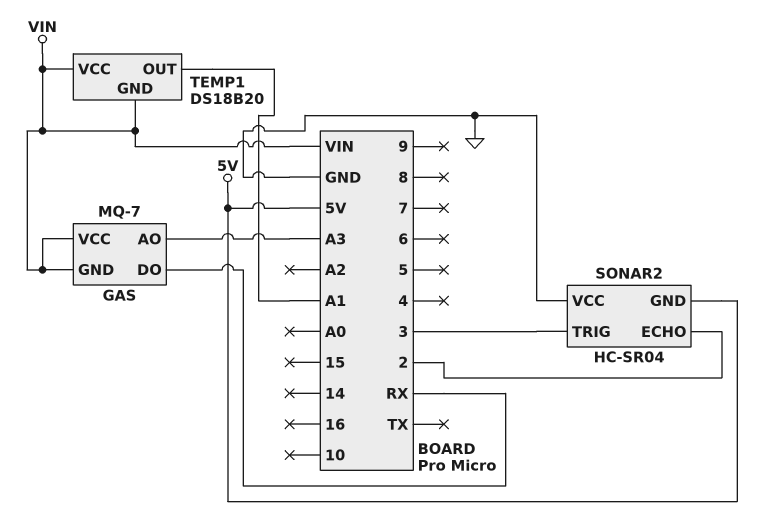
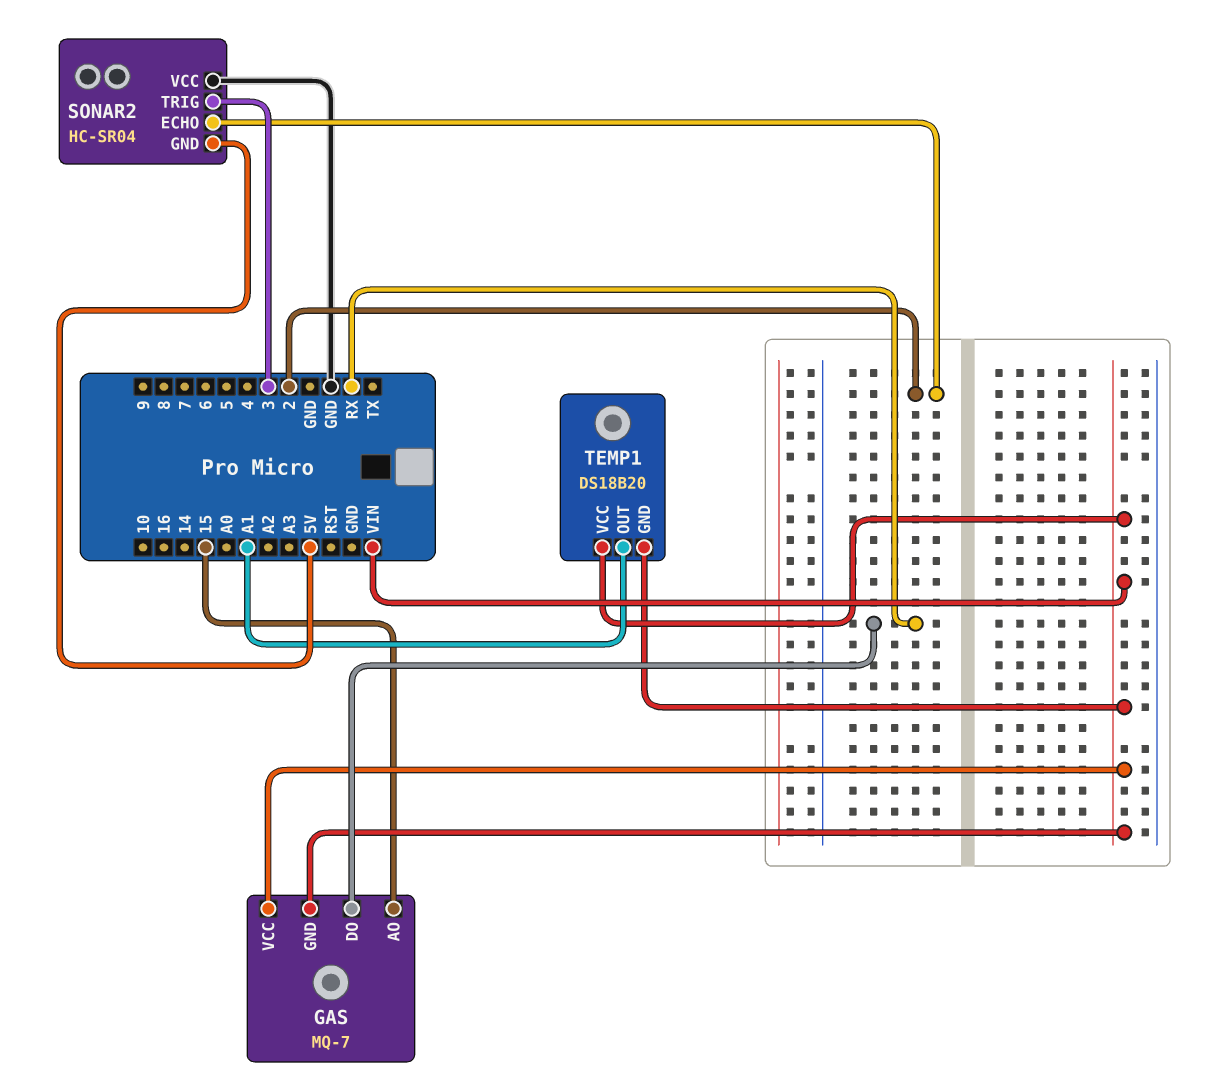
GAS pin AO: A3 -> 15

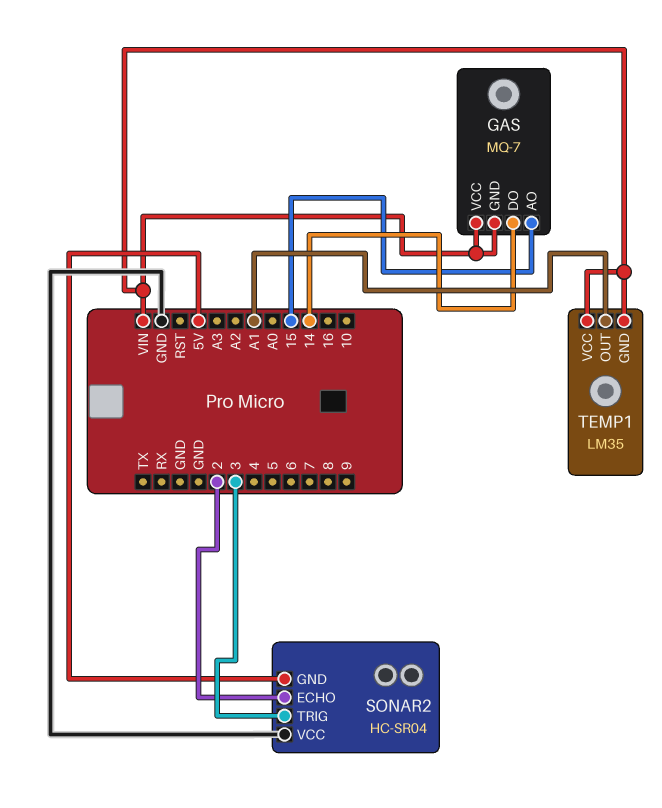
GAS pin DO: RX -> 14
TEMP1: DS18B20 -> LM35

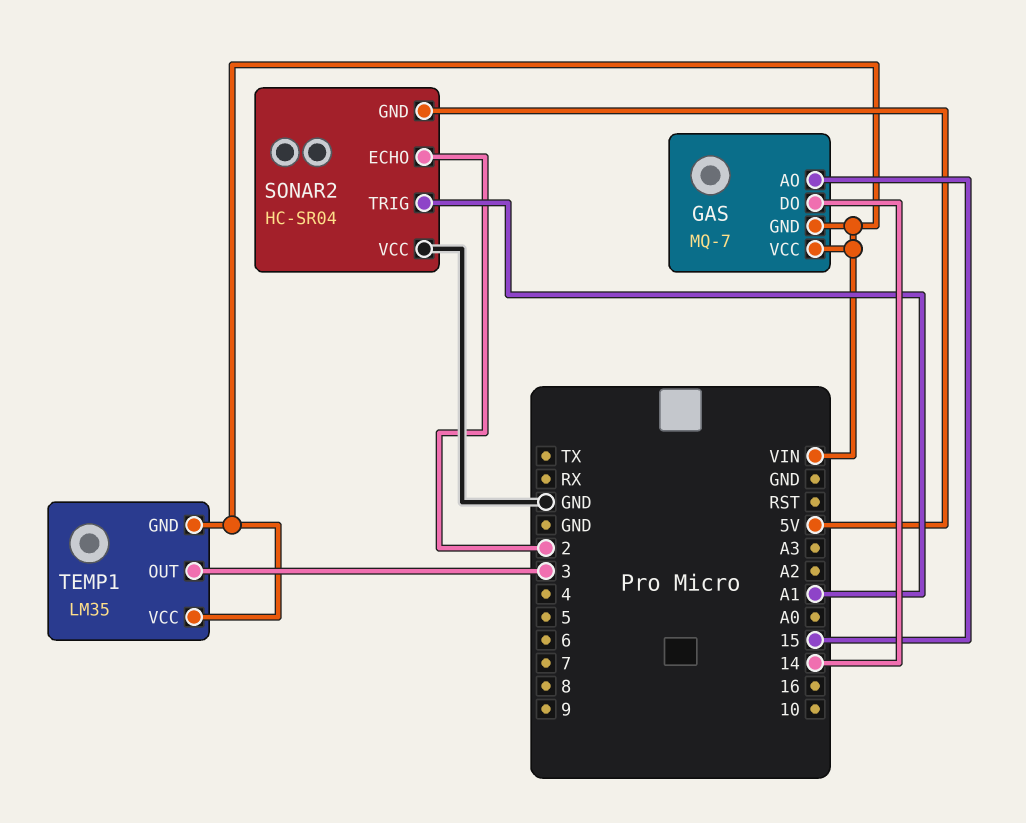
SONAR2 pin TRIG: 3 -> A1
TEMP1 pin OUT: A1 -> 3

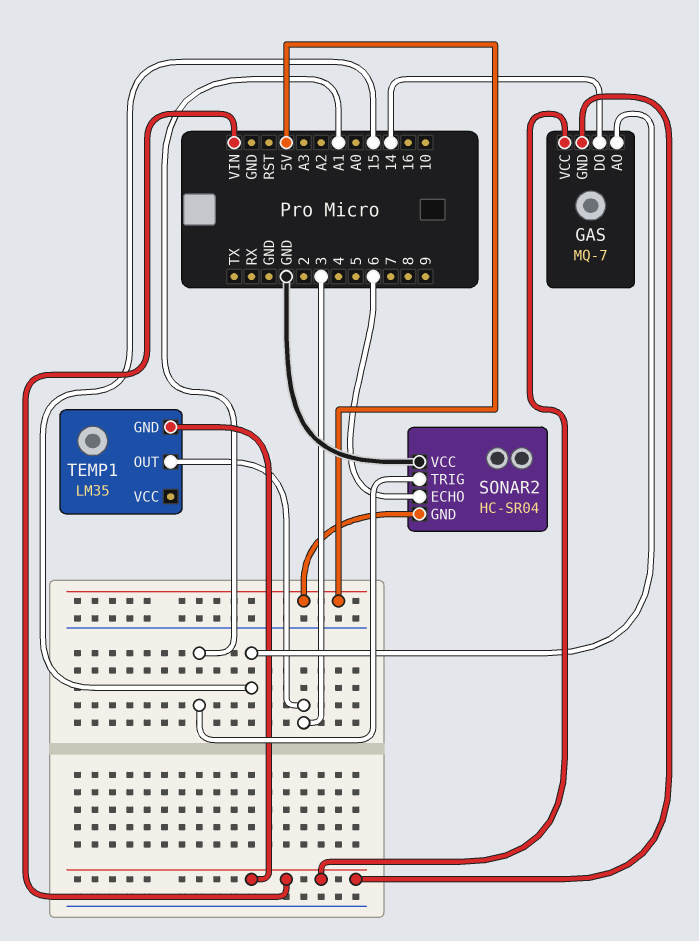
SONAR2 pin ECHO: 2 -> 6
TEMP1 pin VCC: VIN -> none

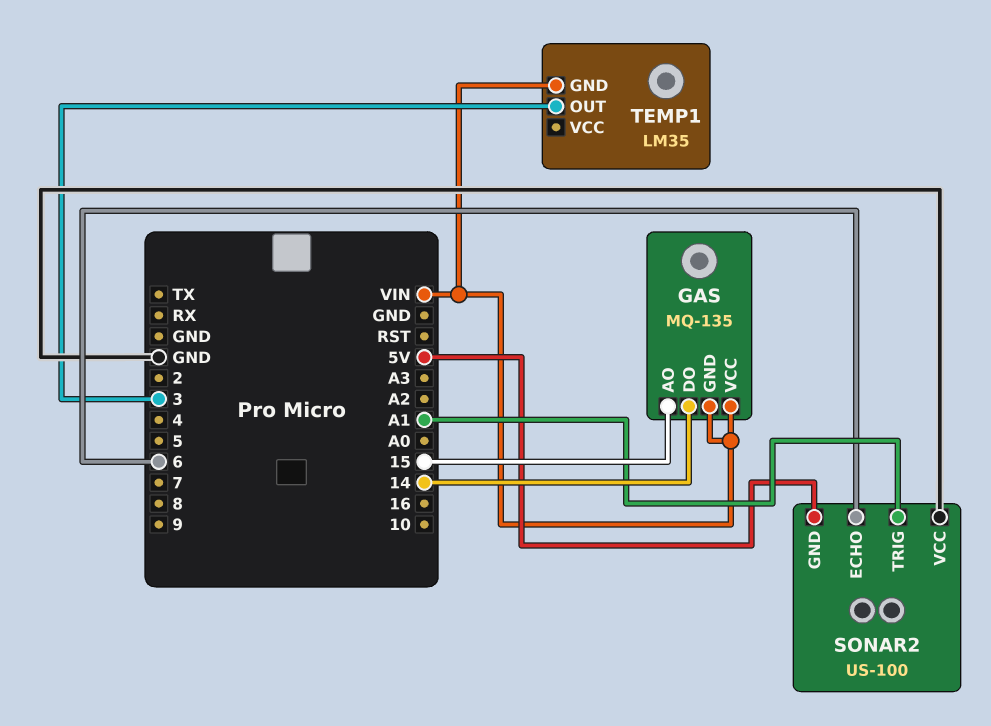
GAS: MQ-7 -> MQ-135
SONAR2: HC-SR04 -> US-100

